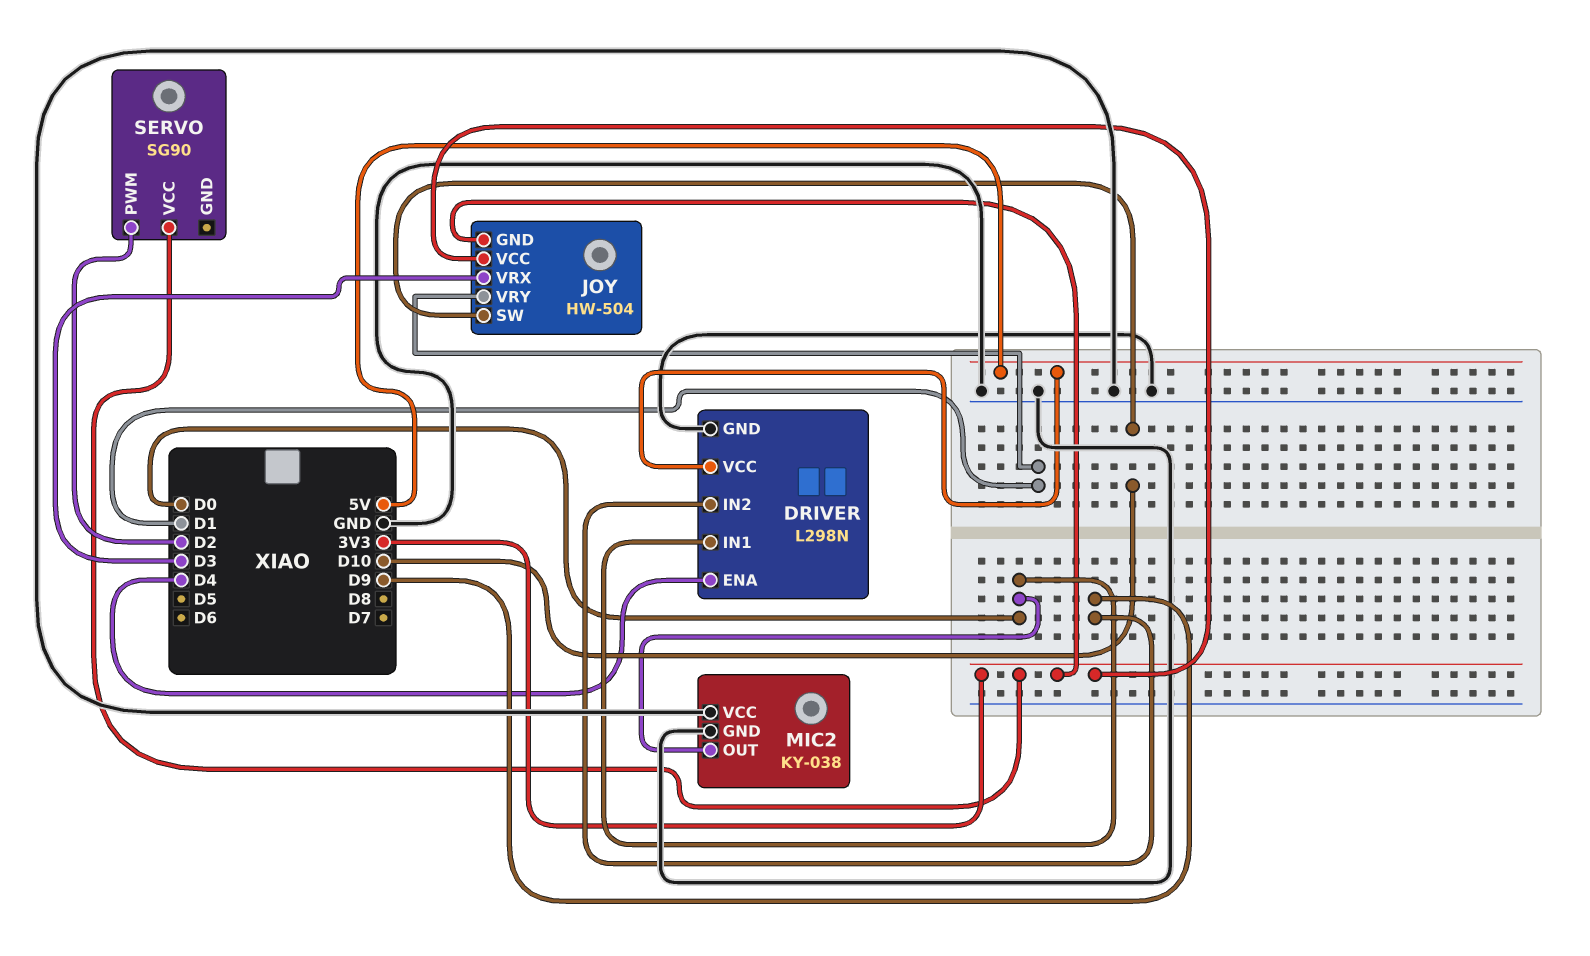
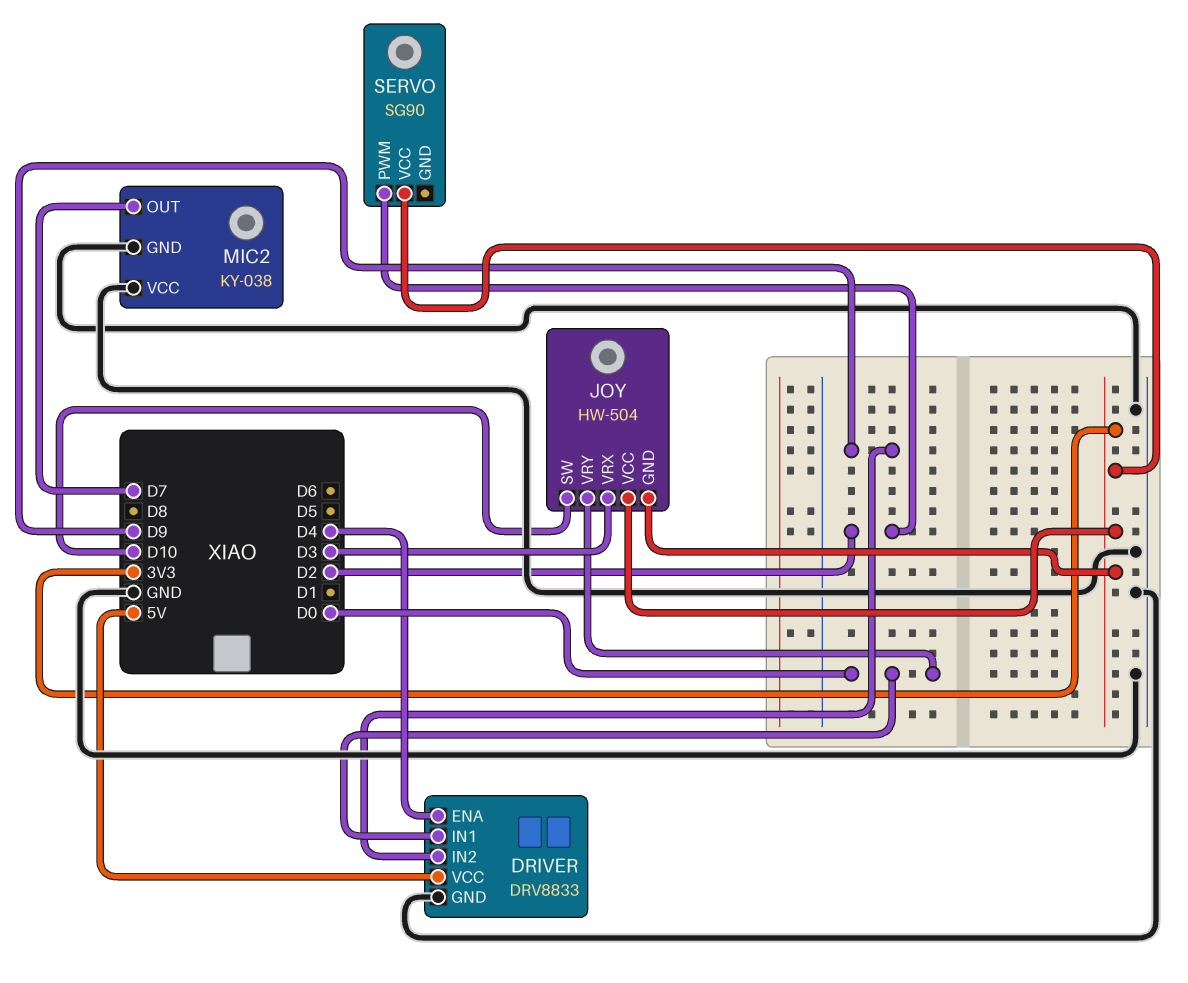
DRIVER: L298N -> DRV8833
JOY pin VRY: D1 -> D0
MIC2 pin OUT: D0 -> D7

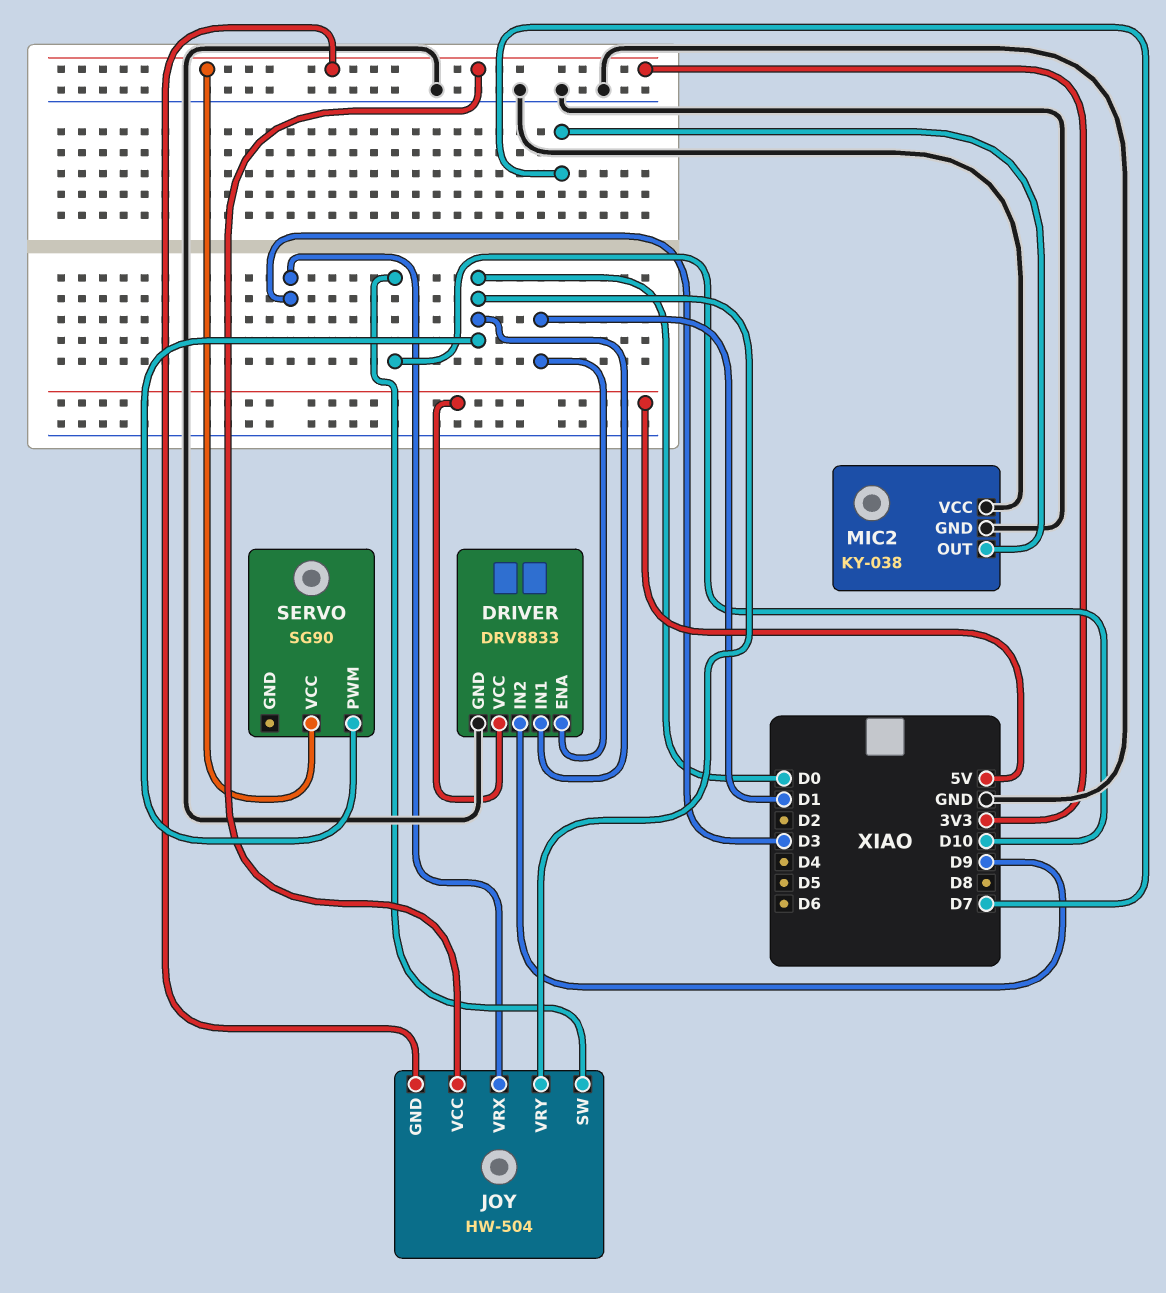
DRIVER pin ENA: D4 -> D1
SERVO pin PWM: D2 -> D0

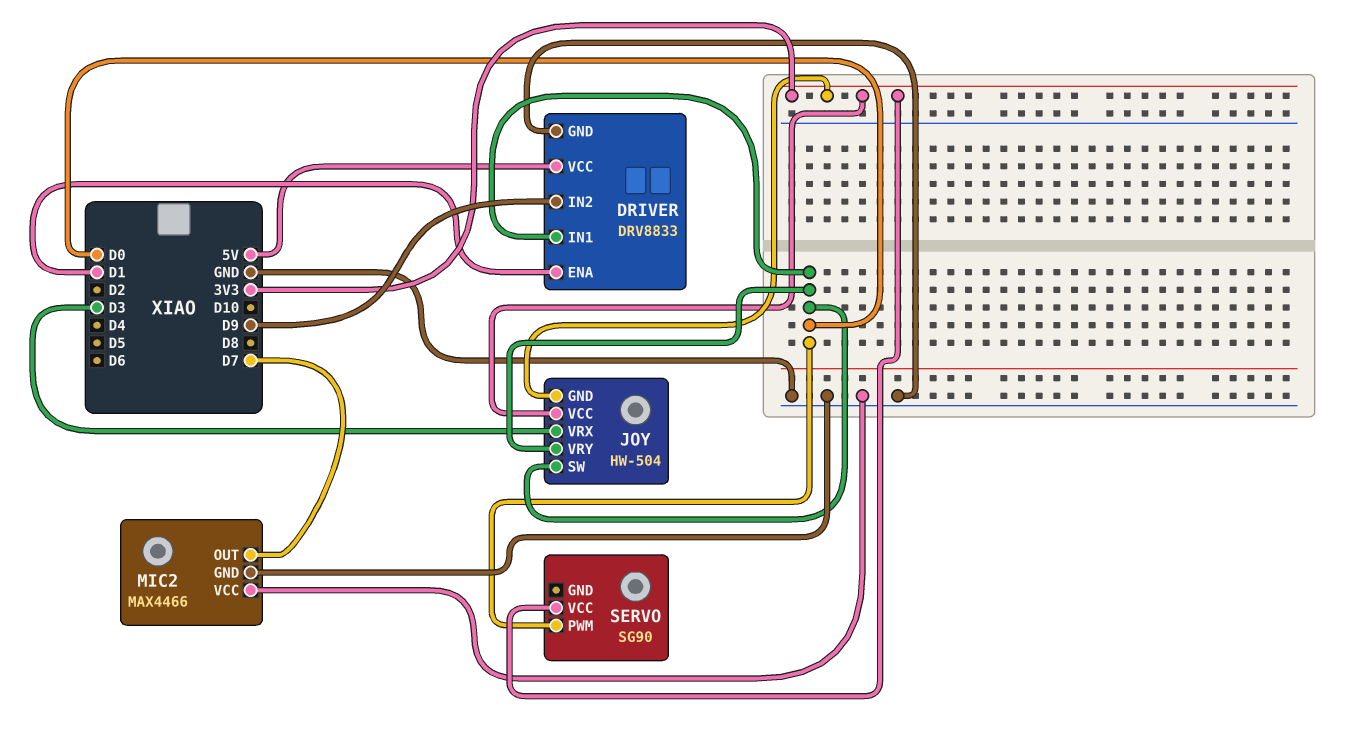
JOY pin SW: D10 -> D0
MIC2: KY-038 -> MAX4466

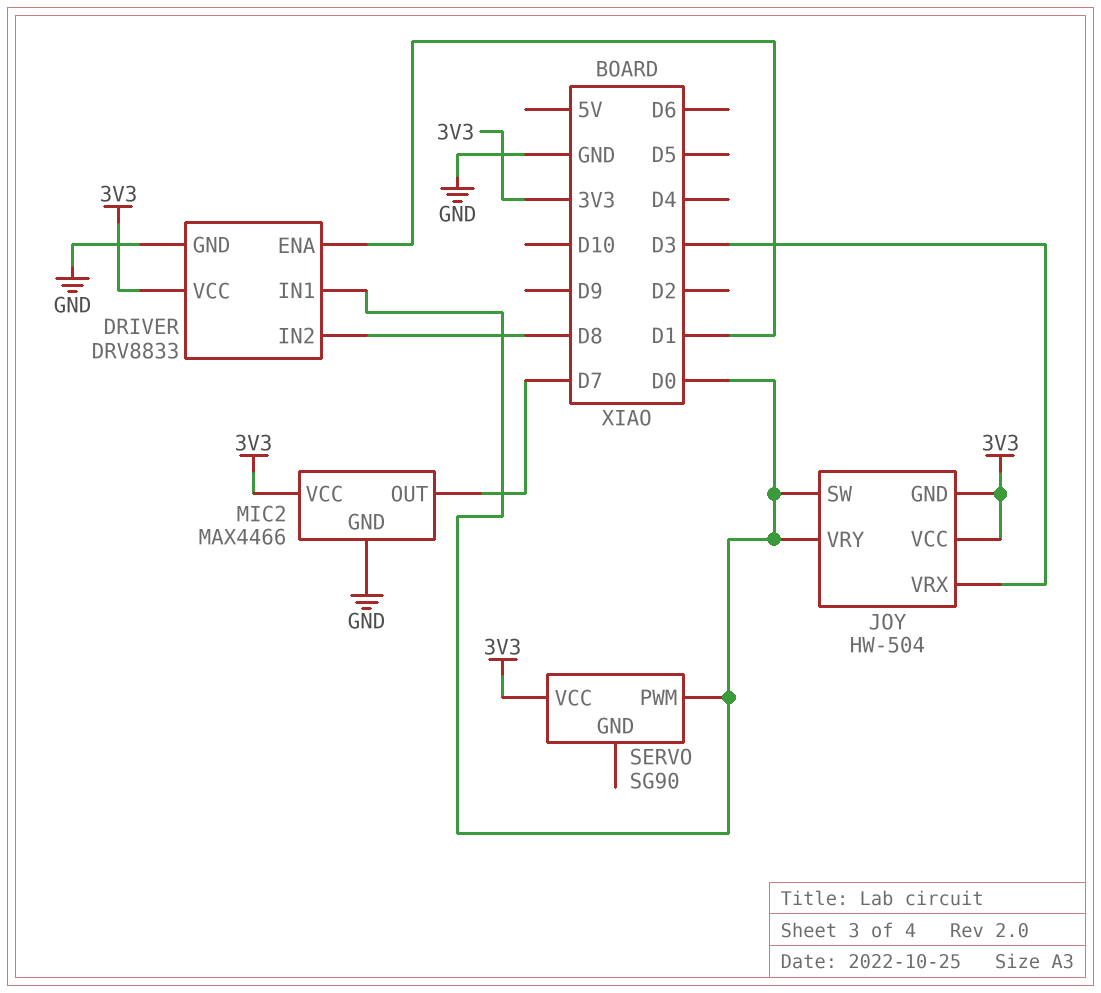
DRIVER pin IN2: D9 -> D8
DRIVER pin VCC: 5V -> 3V3
MIC2 pin VCC: GND -> 3V3

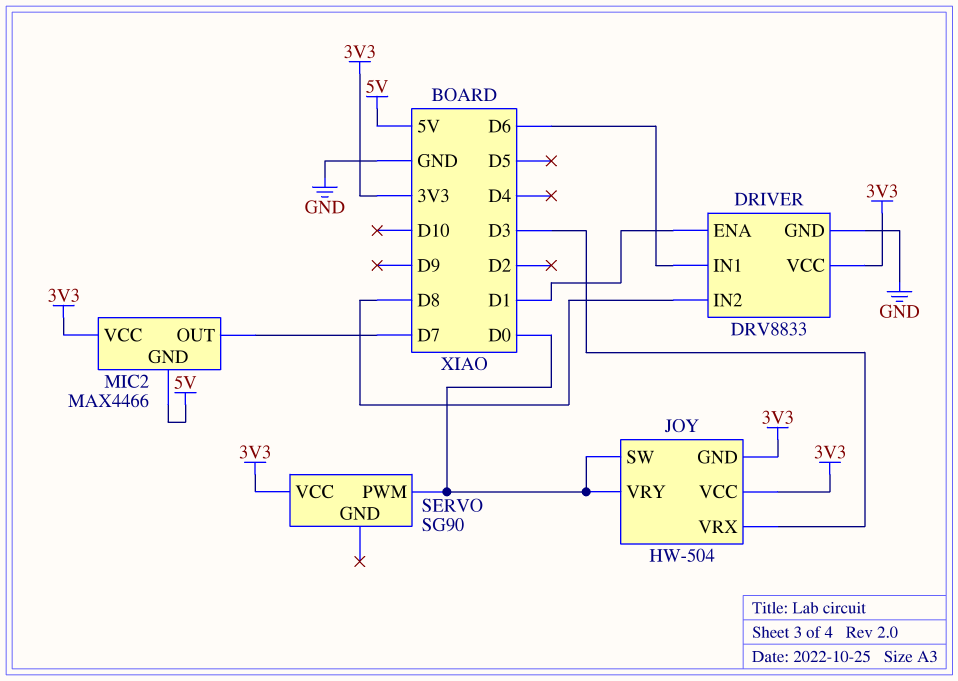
DRIVER pin IN1: D0 -> D6
MIC2 pin GND: GND -> 5V

